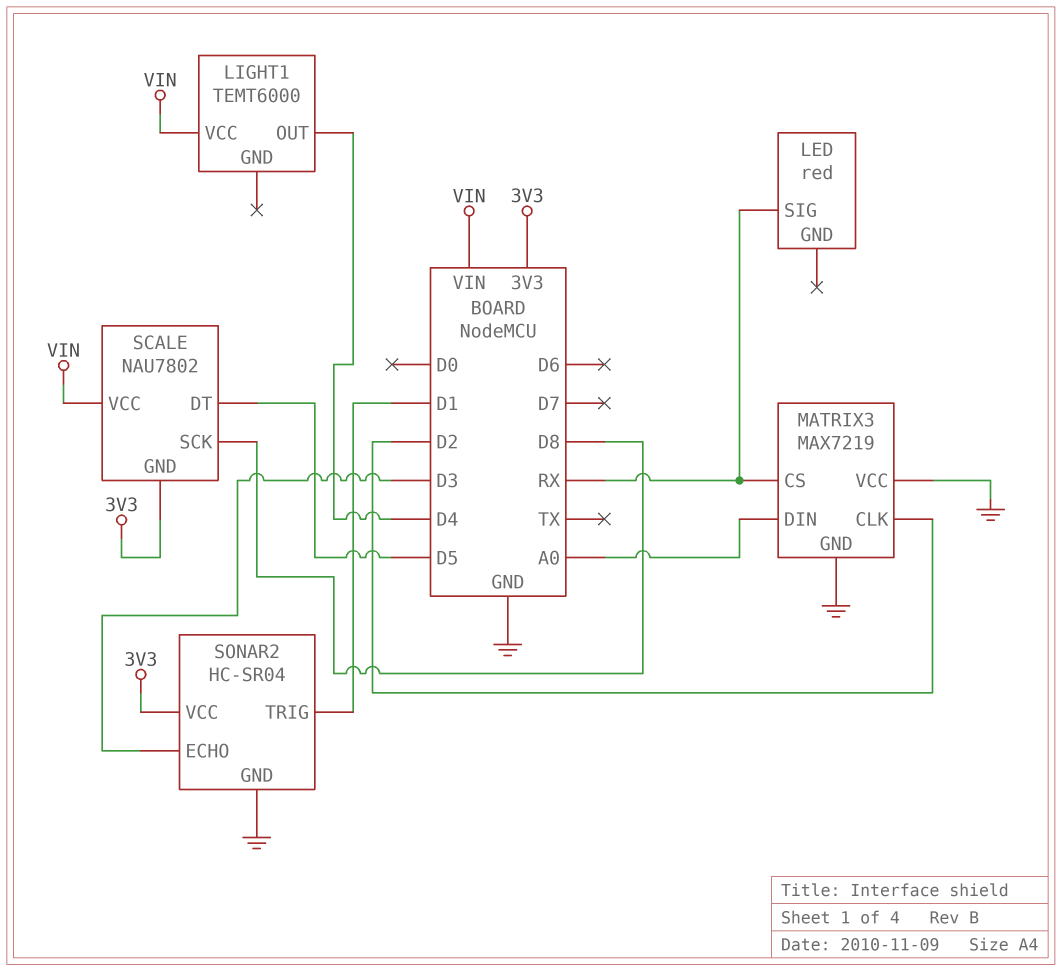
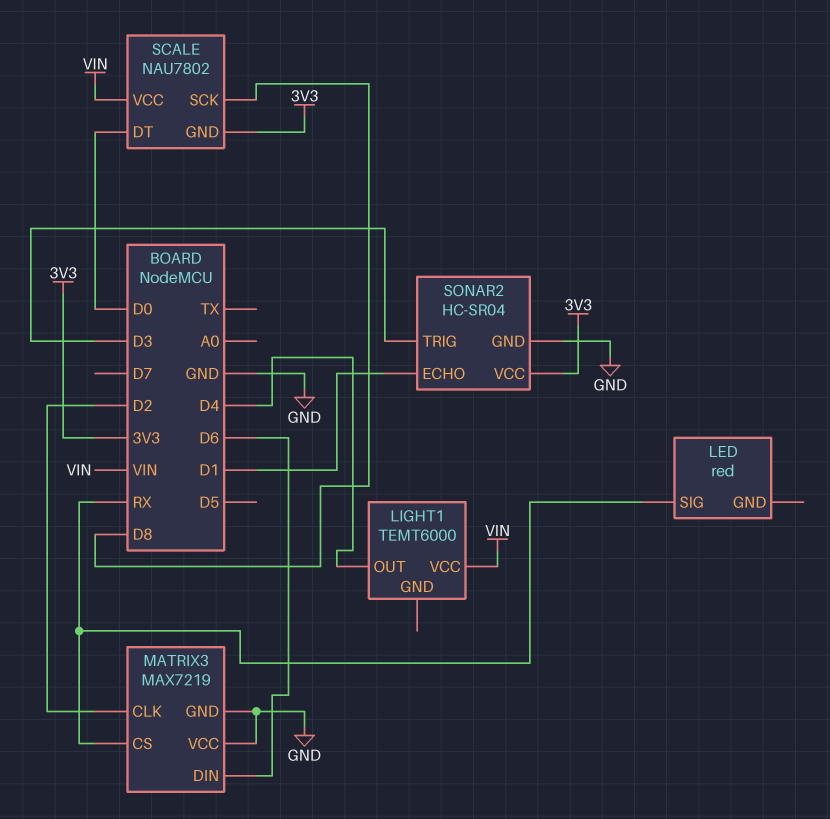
MATRIX3 pin DIN: A0 -> D6
SCALE pin DT: D5 -> D0
SONAR2 pin ECHO: D3 -> D1
SONAR2 pin TRIG: D1 -> D3

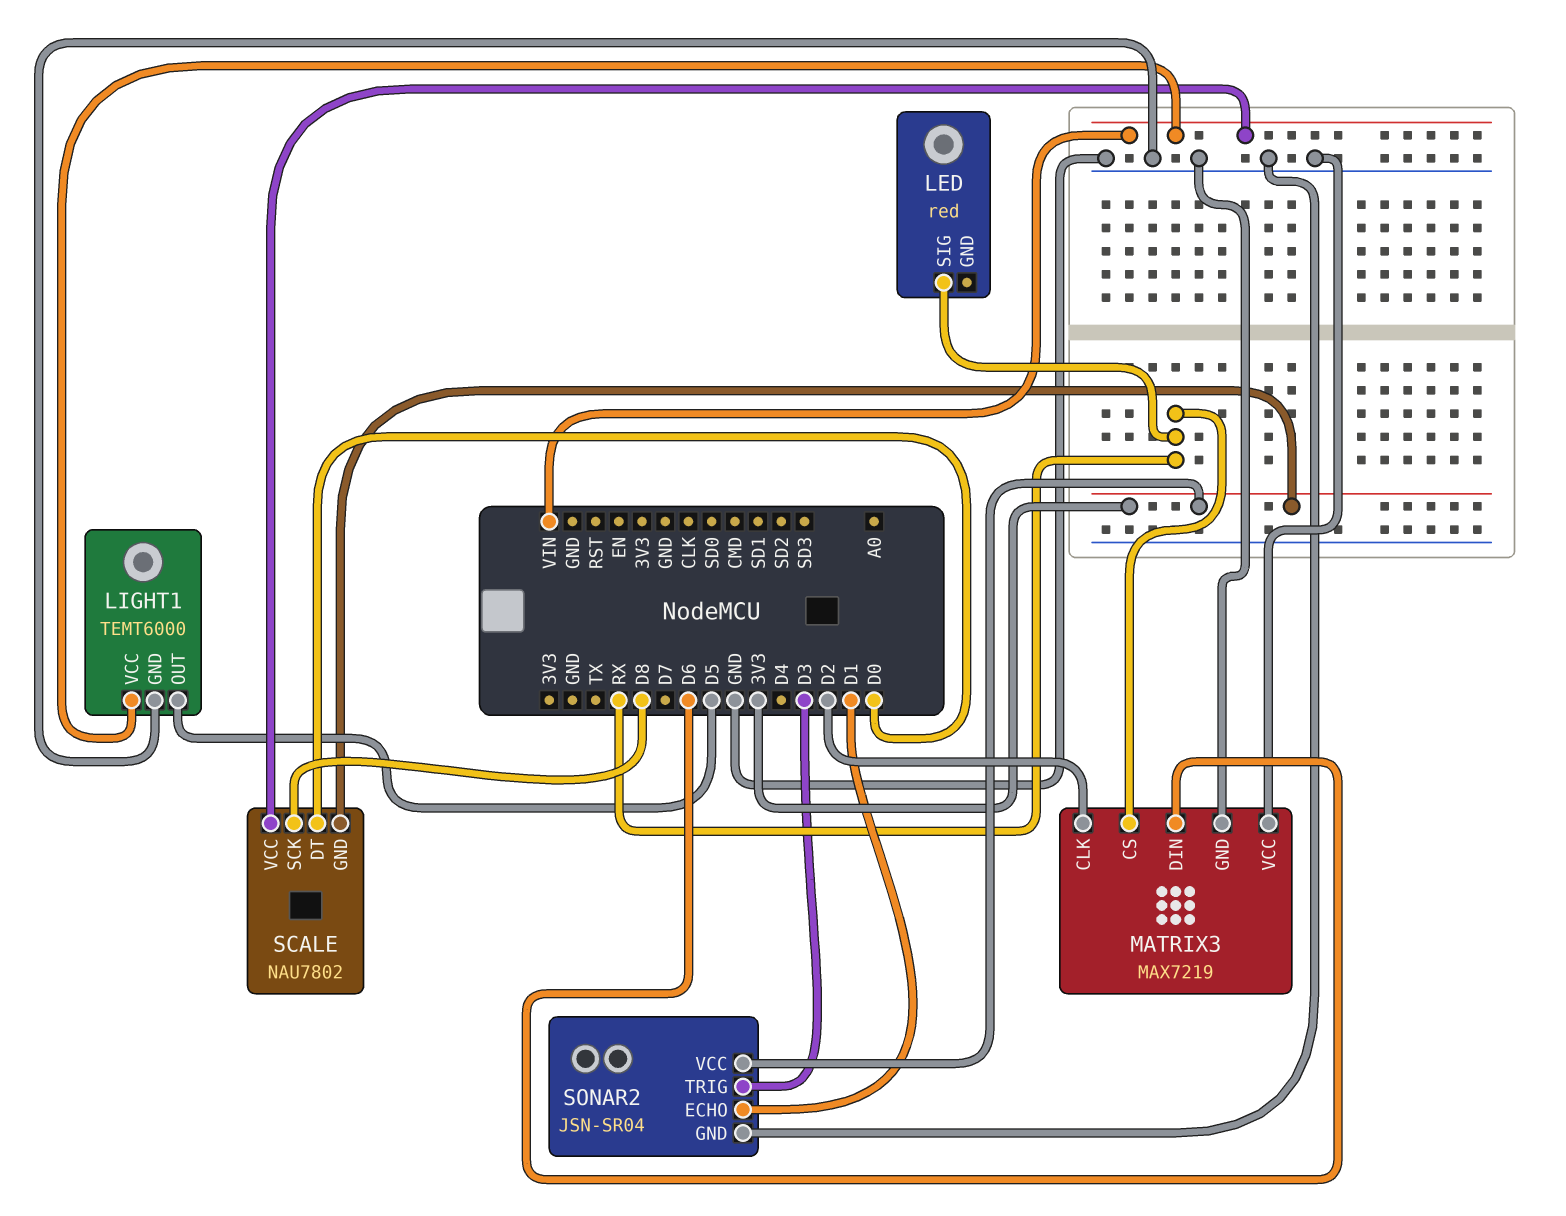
LIGHT1 pin GND: none -> GND
LIGHT1 pin OUT: D4 -> D5
SONAR2: HC-SR04 -> JSN-SR04

